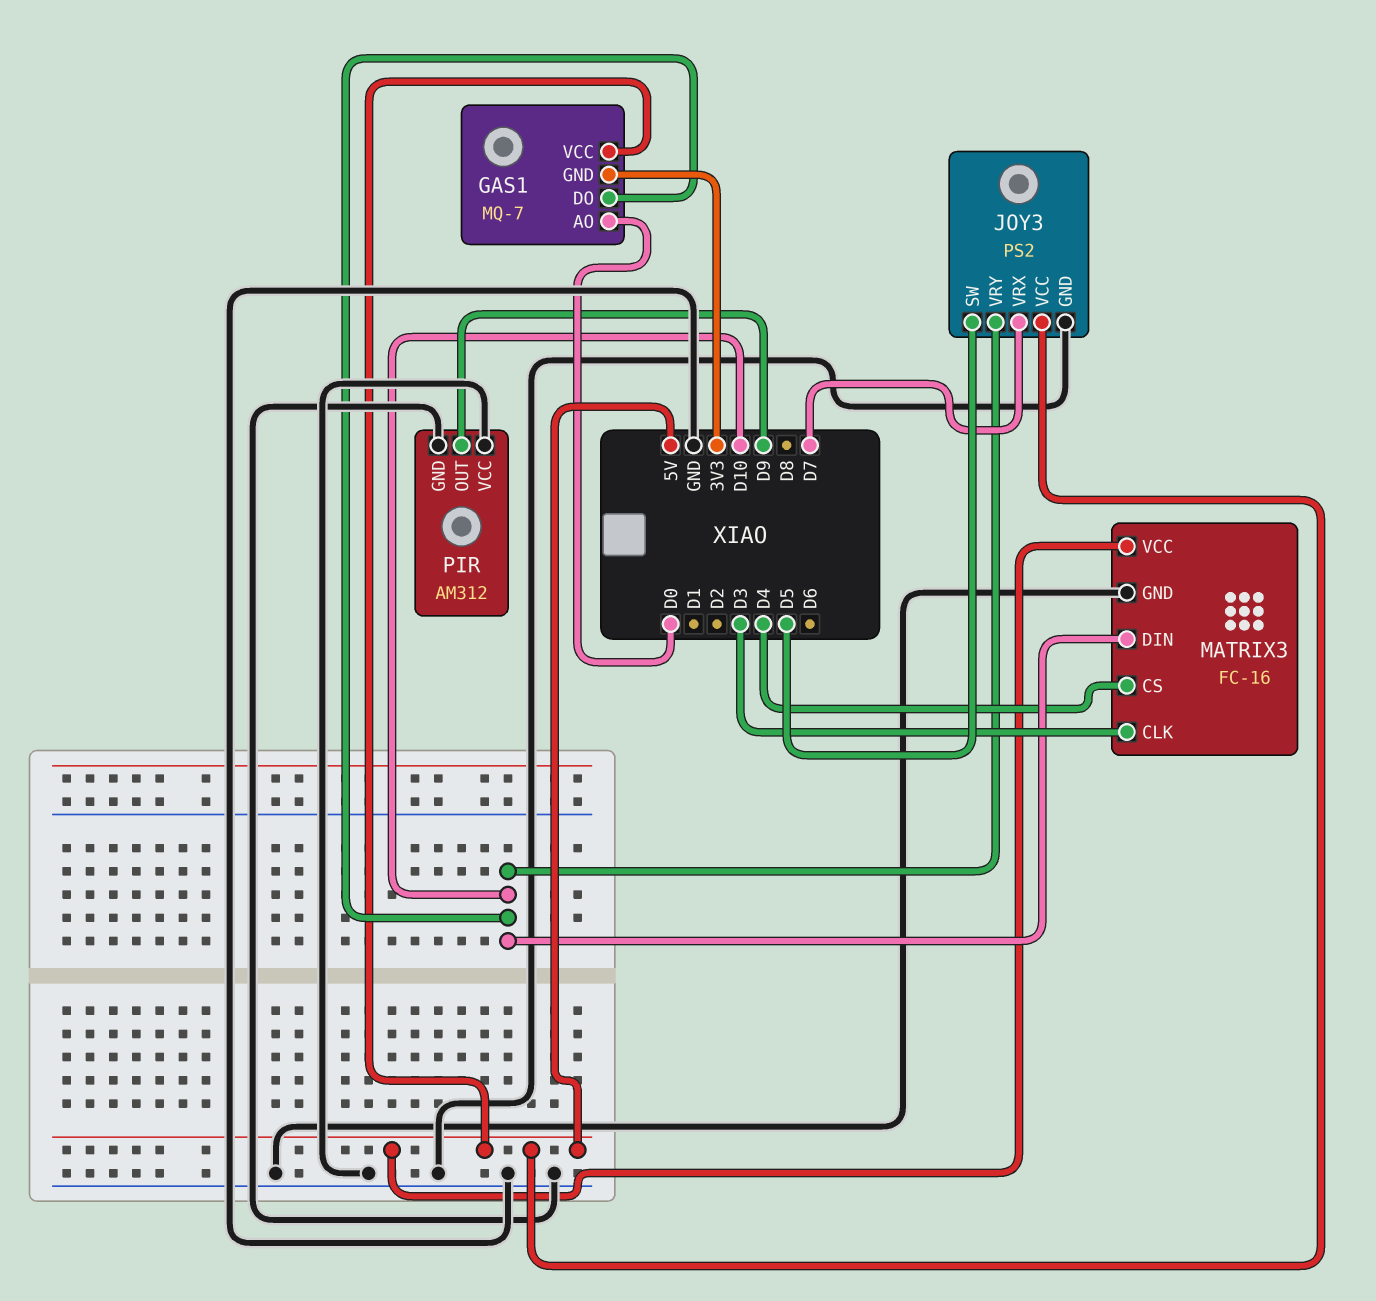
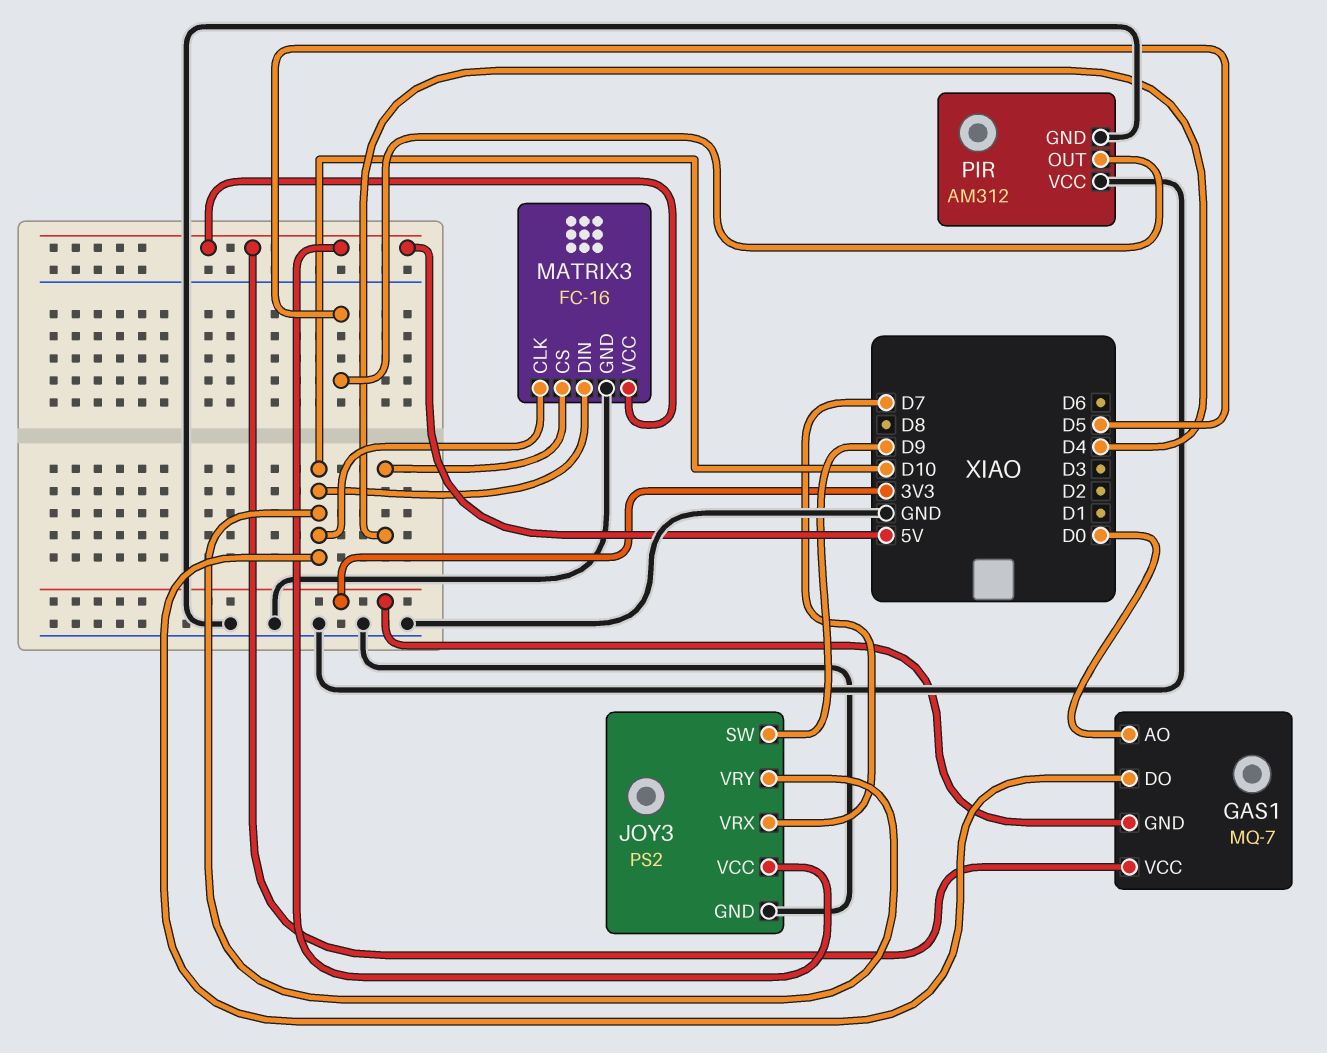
JOY3 pin SW: D5 -> D9
MATRIX3 pin CLK: D3 -> D10
PIR pin OUT: D9 -> D5

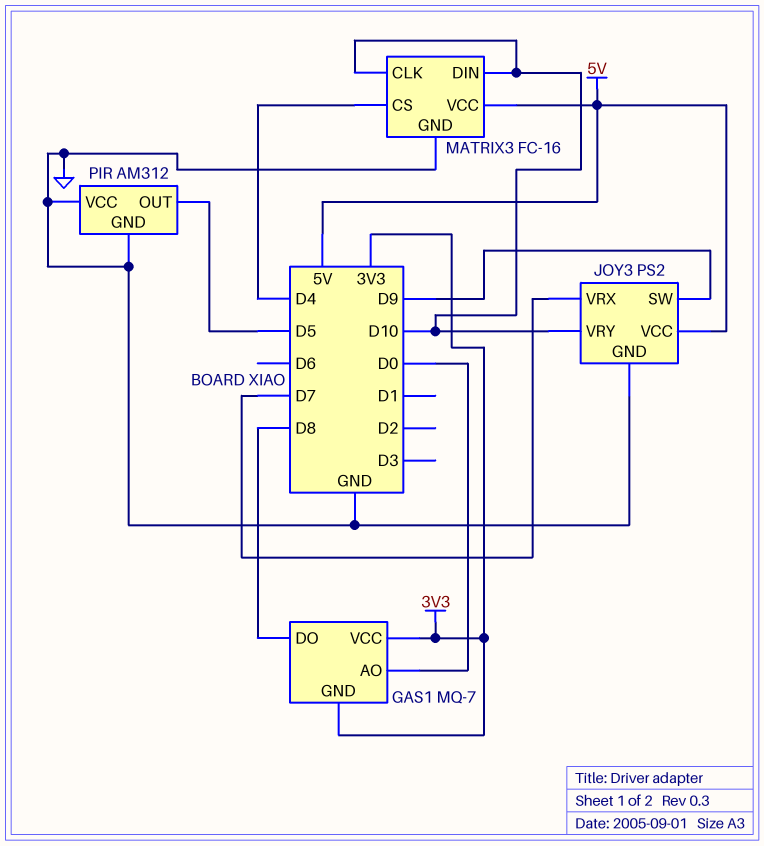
GAS1 pin DO: D10 -> D8
GAS1 pin VCC: 5V -> 3V3

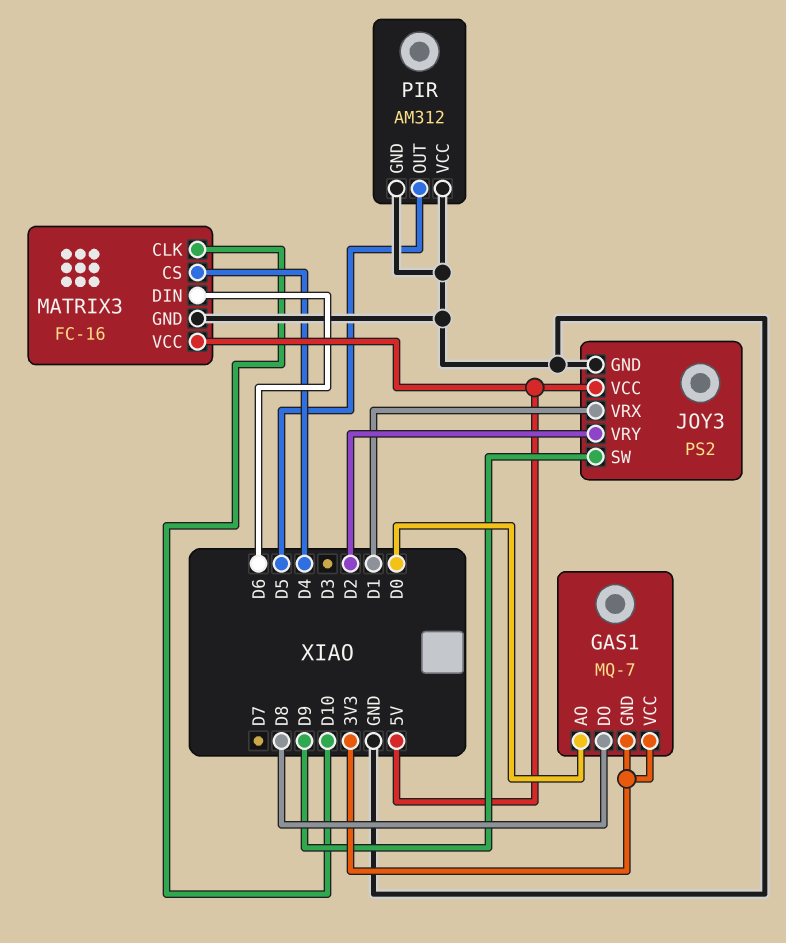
JOY3 pin VRX: D7 -> D1
JOY3 pin VRY: D10 -> D2
MATRIX3 pin DIN: D10 -> D6

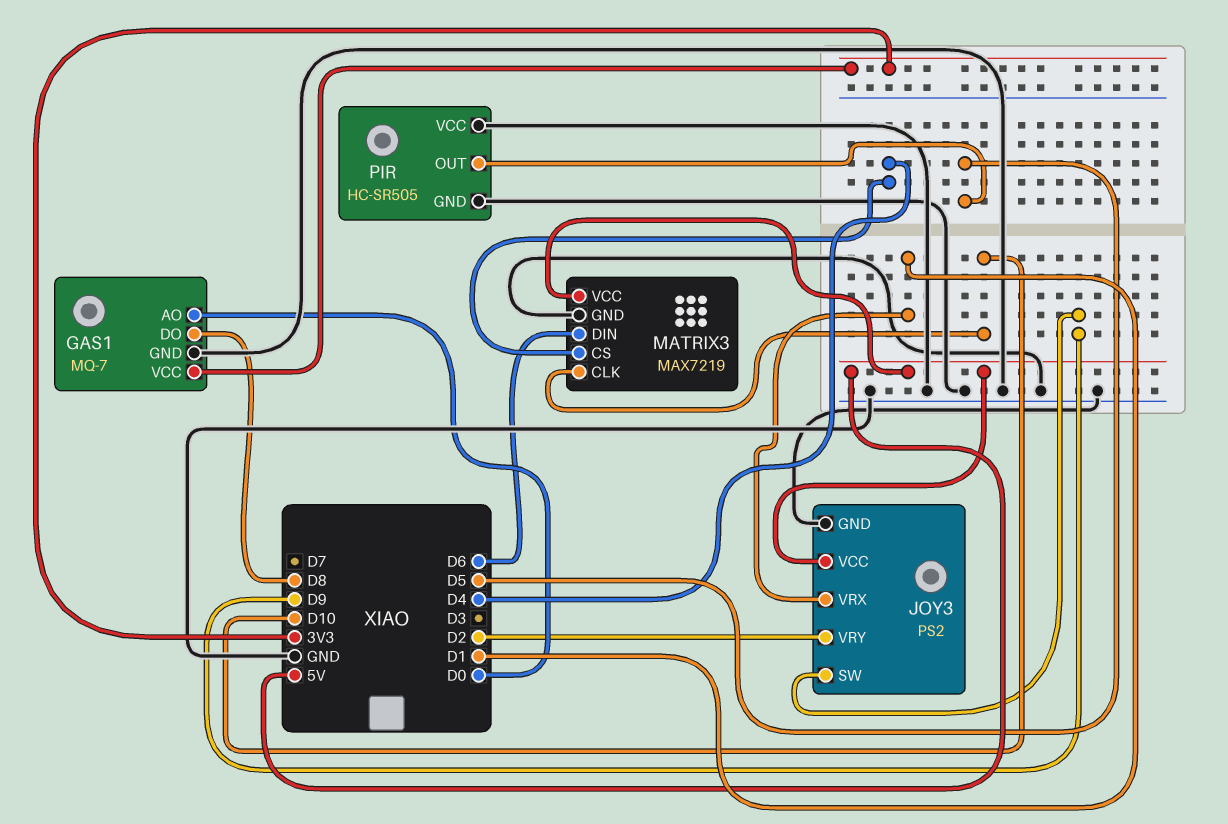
GAS1 pin GND: 3V3 -> GND
MATRIX3: FC-16 -> MAX7219
PIR: AM312 -> HC-SR505

